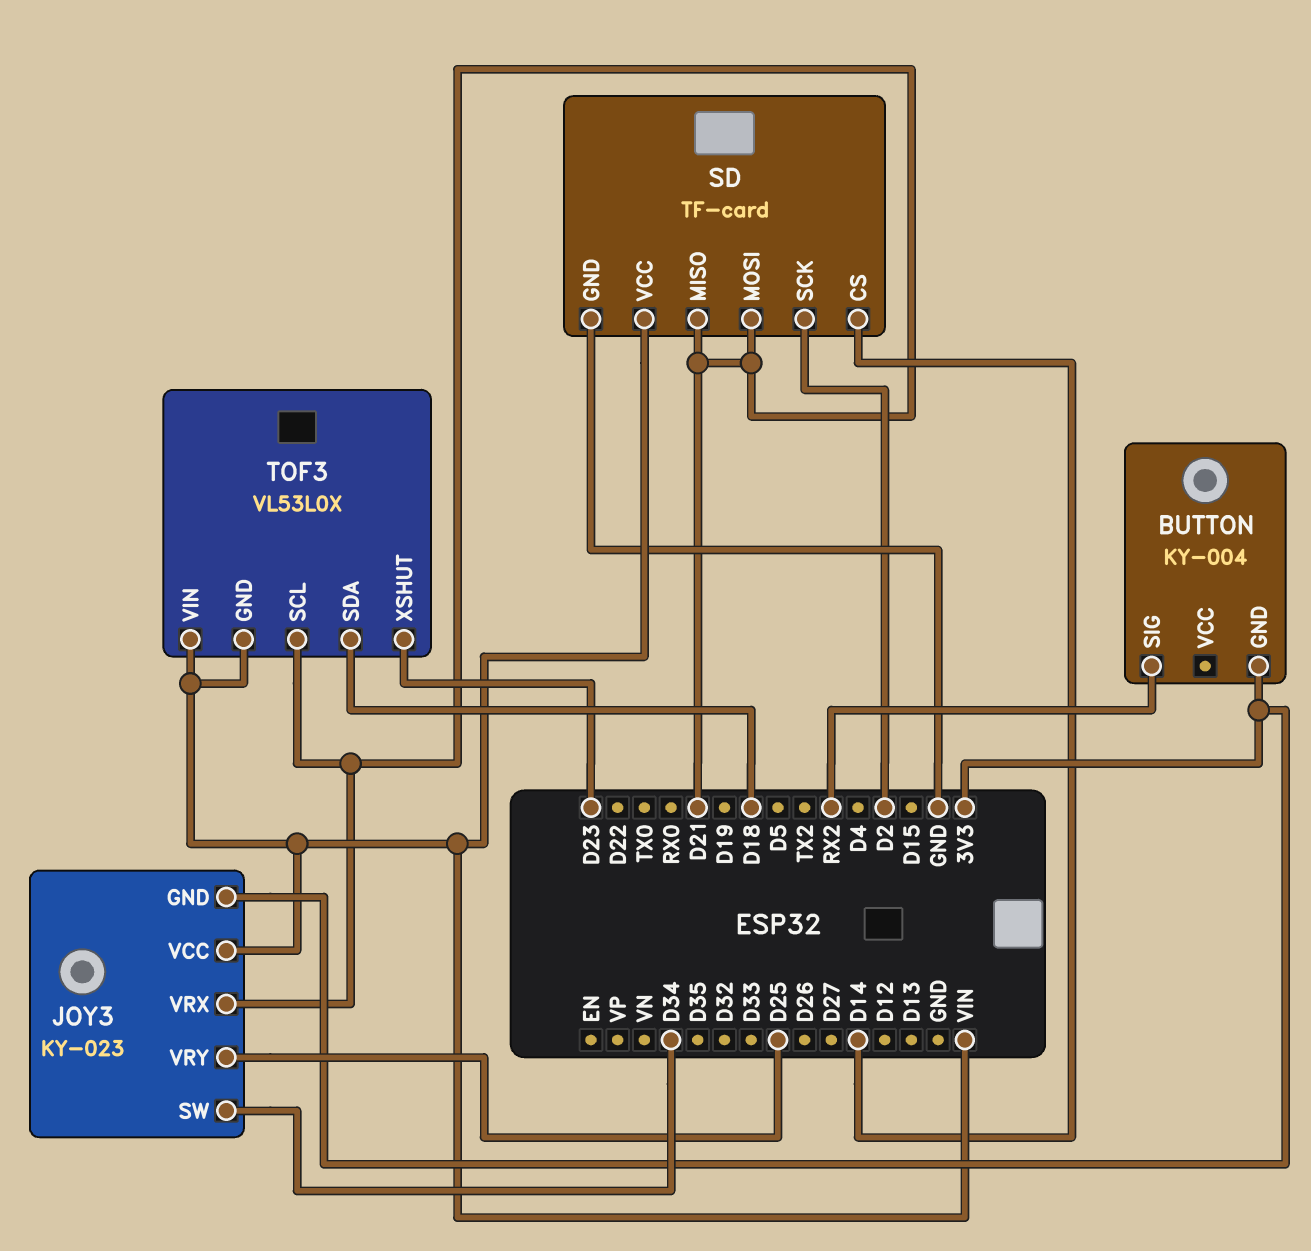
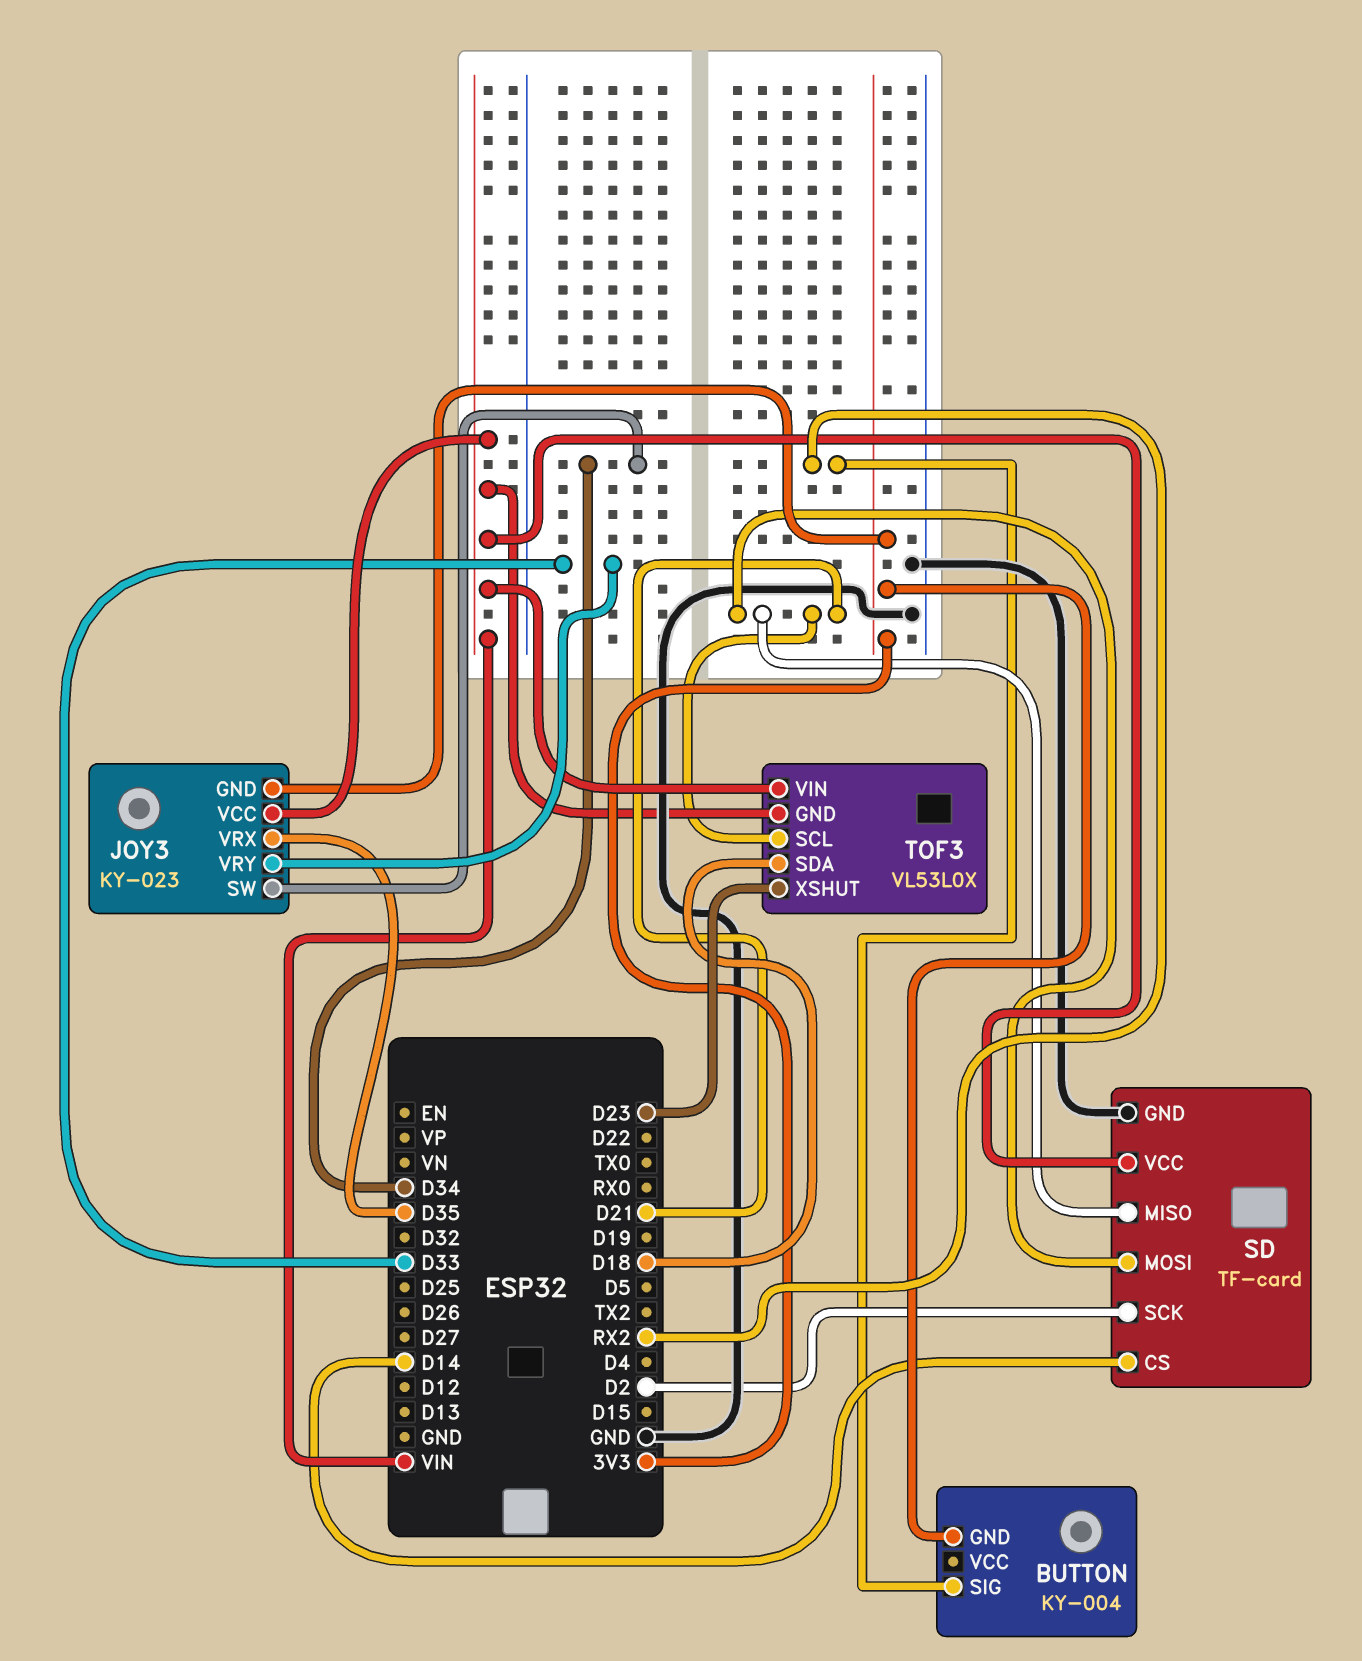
JOY3 pin VRX: D21 -> D35
JOY3 pin VRY: D25 -> D33

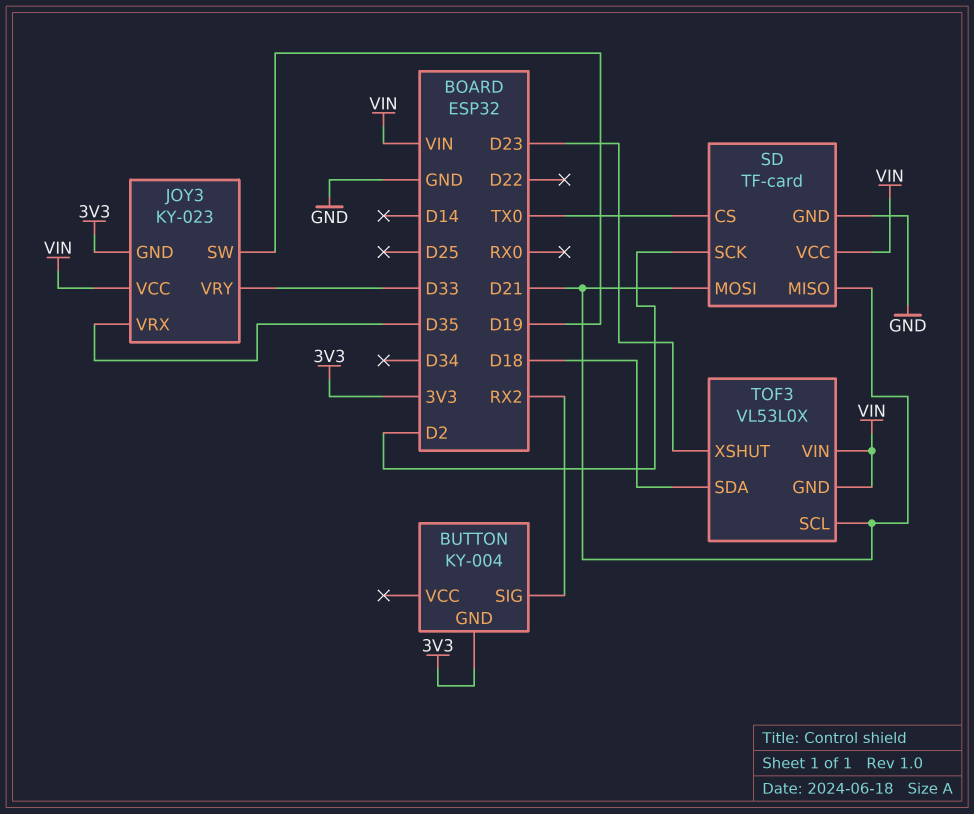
JOY3 pin SW: D34 -> D19
SD pin CS: D14 -> TX0

